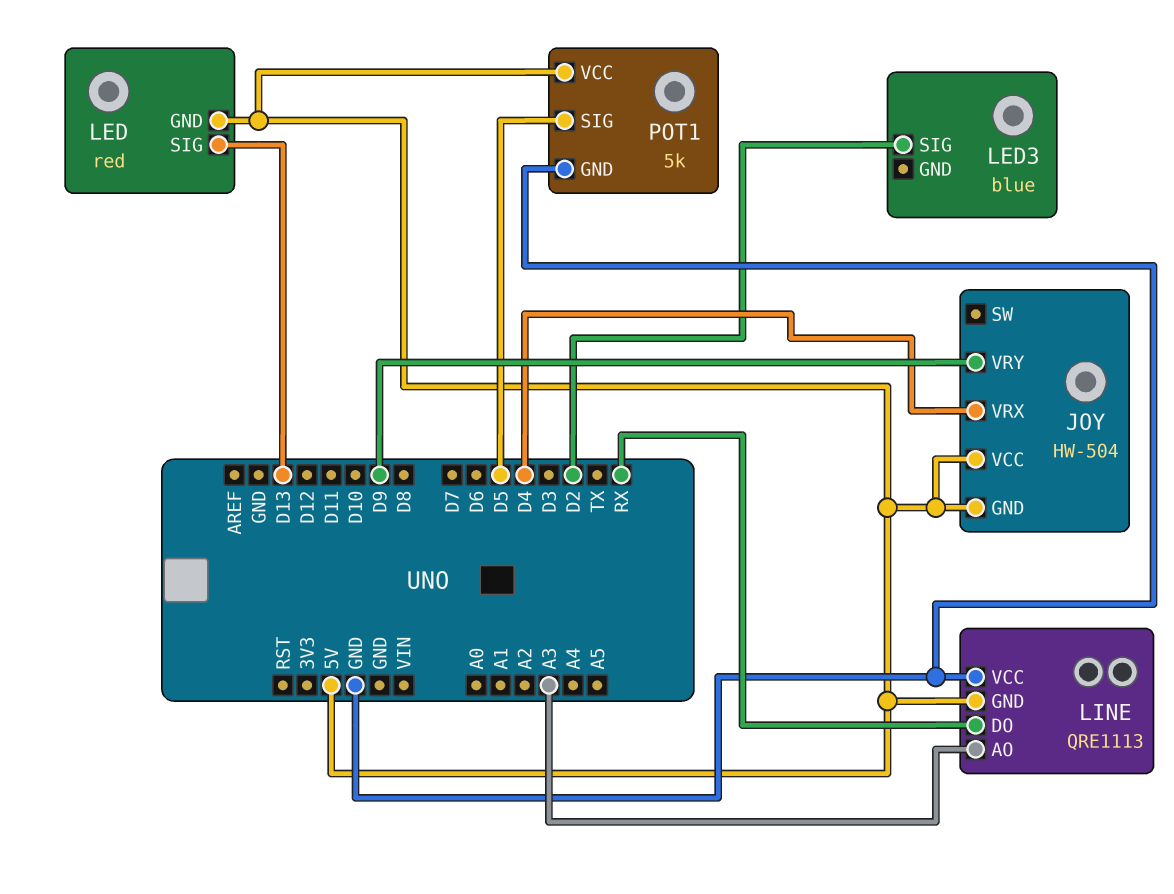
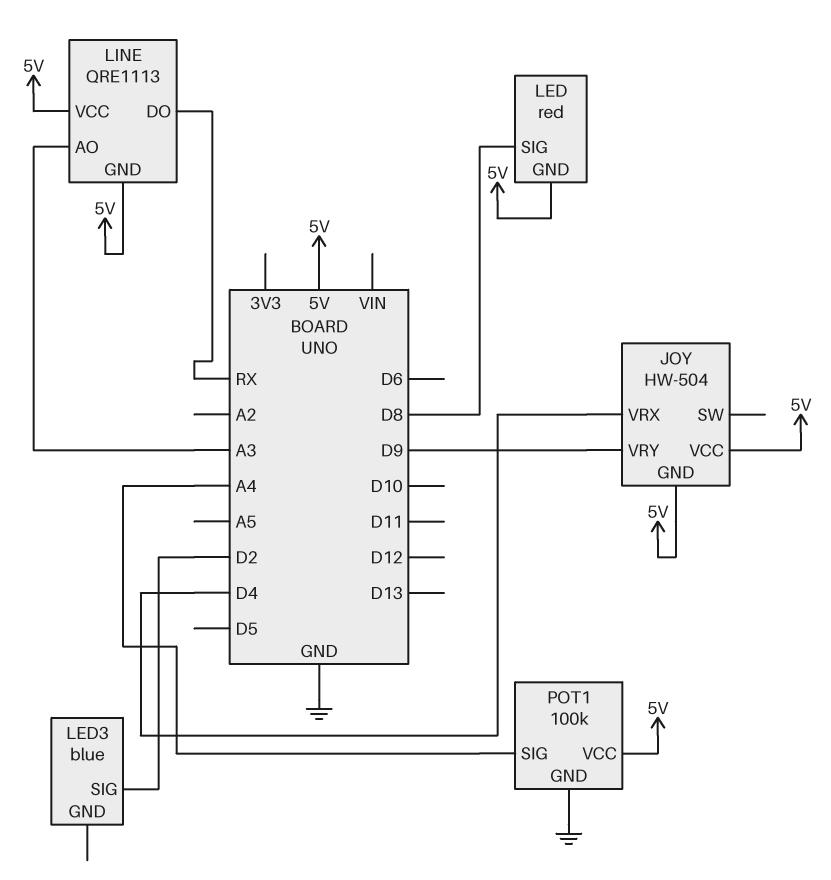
LED pin SIG: D13 -> D8
LINE pin VCC: GND -> 5V
POT1: 5k -> 100k
POT1 pin SIG: D5 -> A4

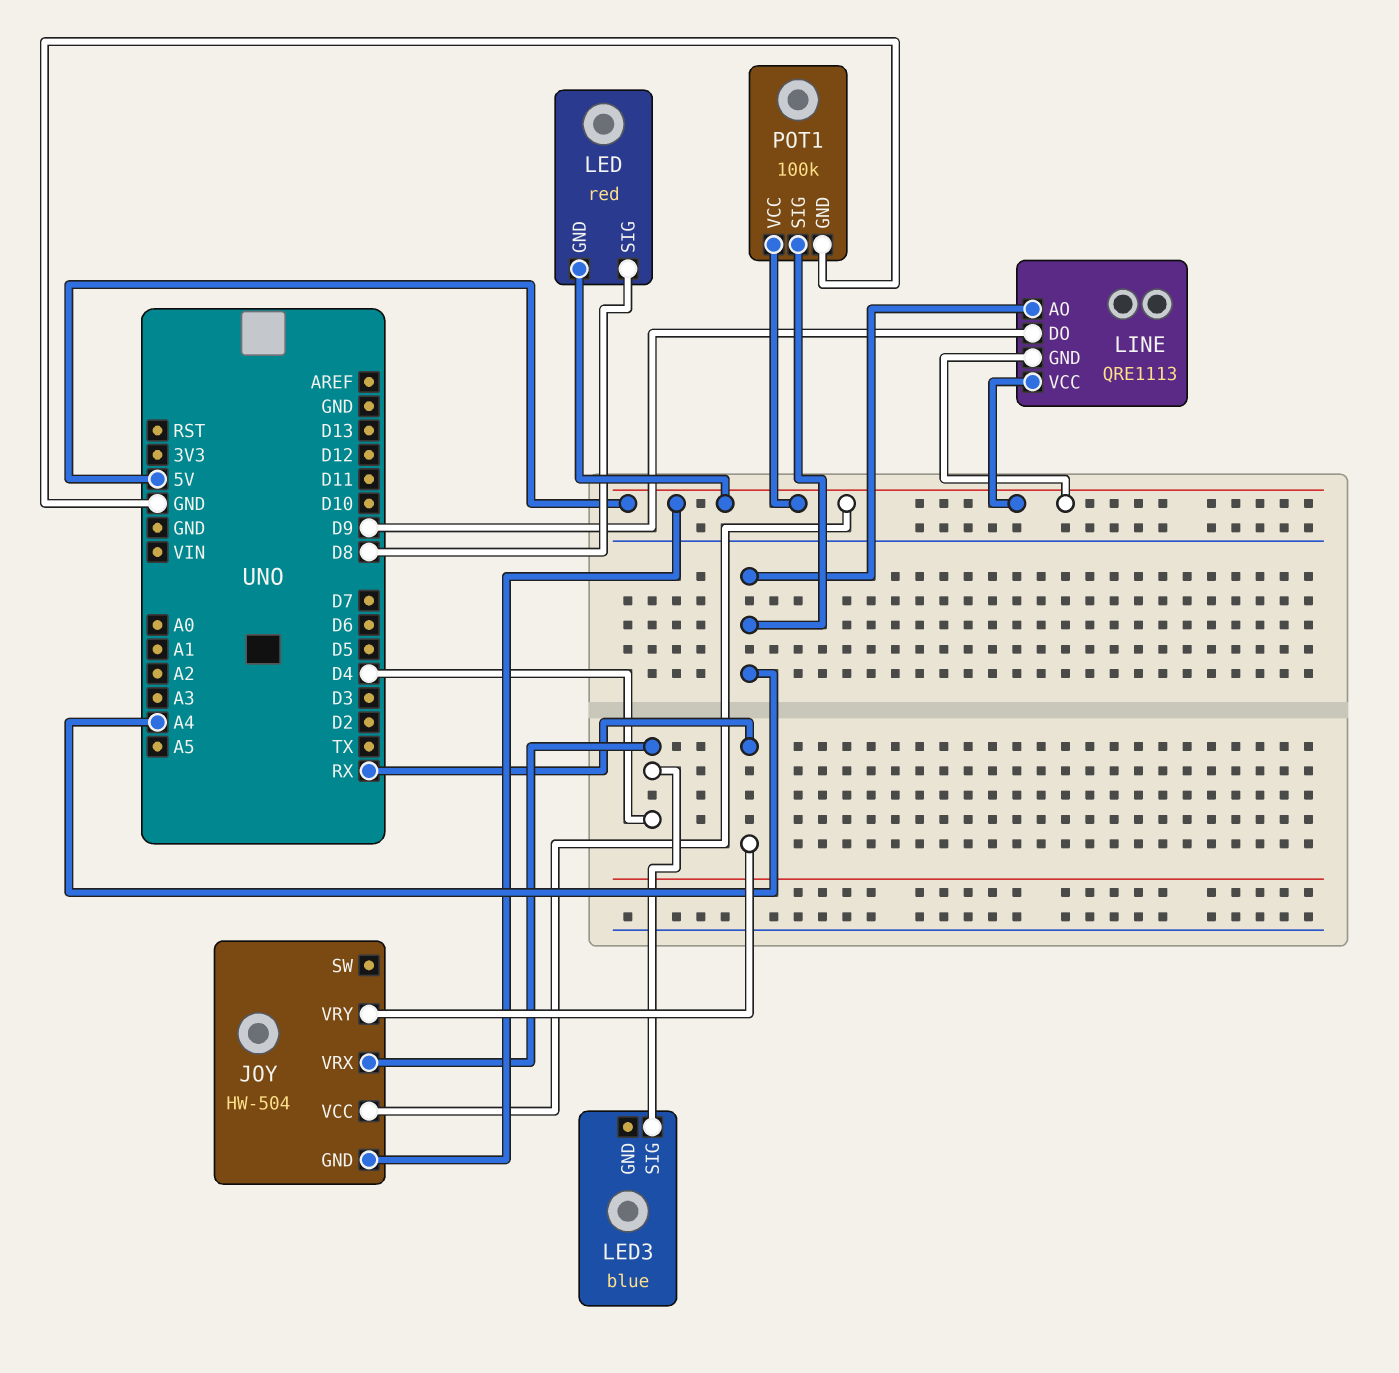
JOY pin VRY: D9 -> RX
LED3 pin SIG: D2 -> D4
LINE pin AO: A3 -> A4
LINE pin DO: RX -> D9

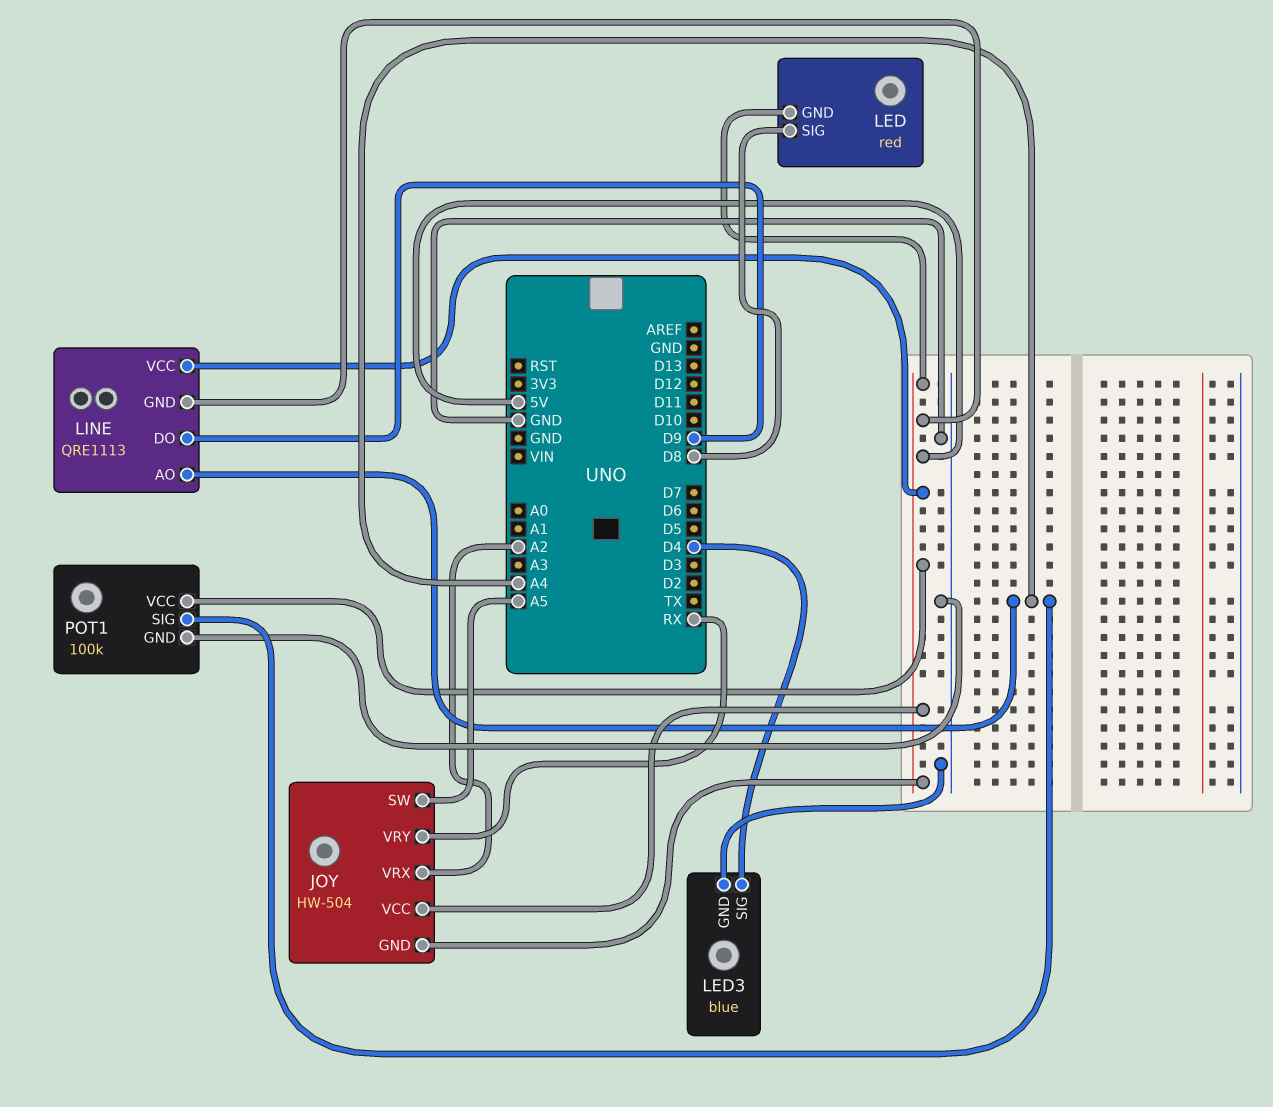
JOY pin SW: none -> A5
JOY pin VRX: D4 -> A2
LED3 pin GND: none -> GND

